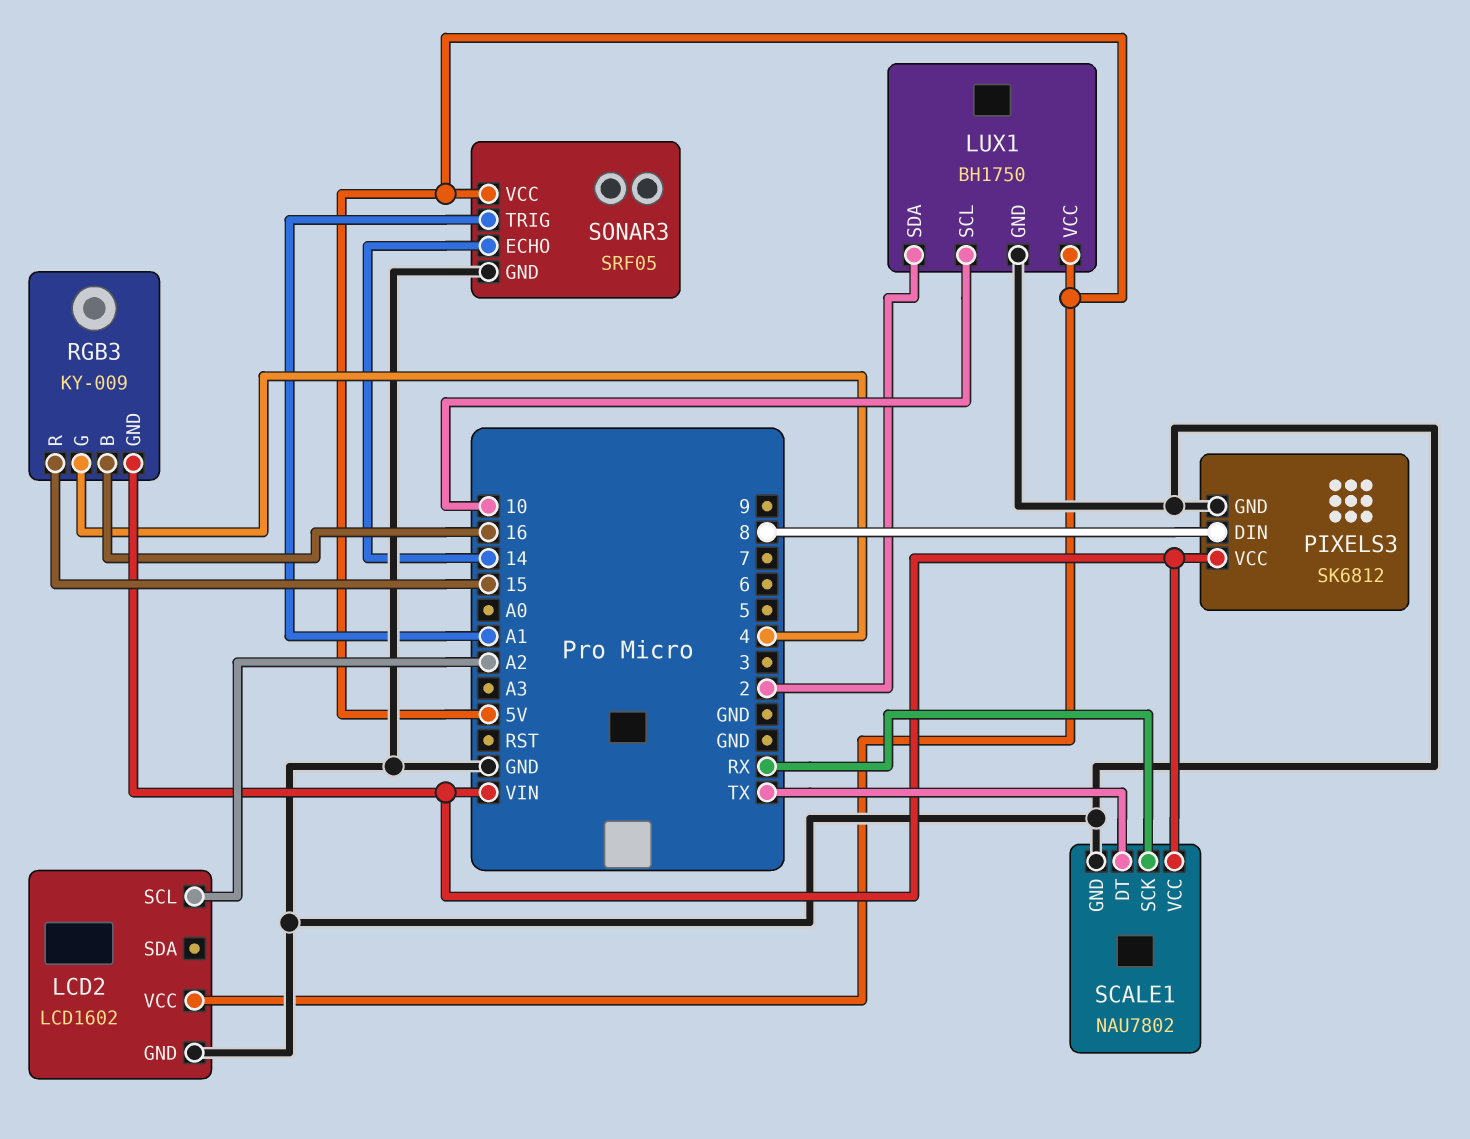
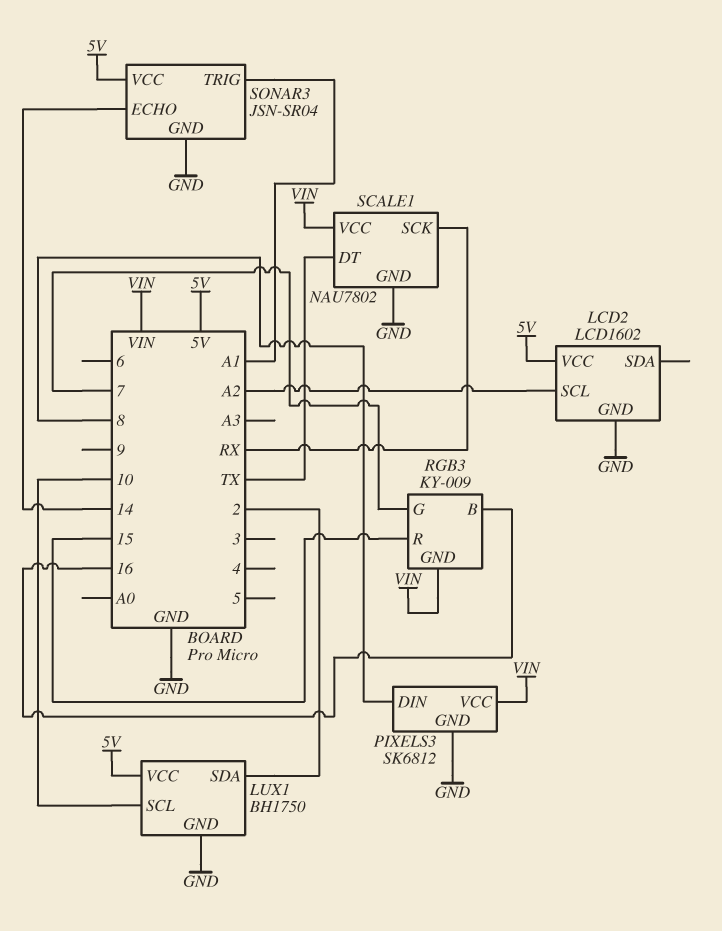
RGB3 pin G: 4 -> 7
SONAR3: SRF05 -> JSN-SR04

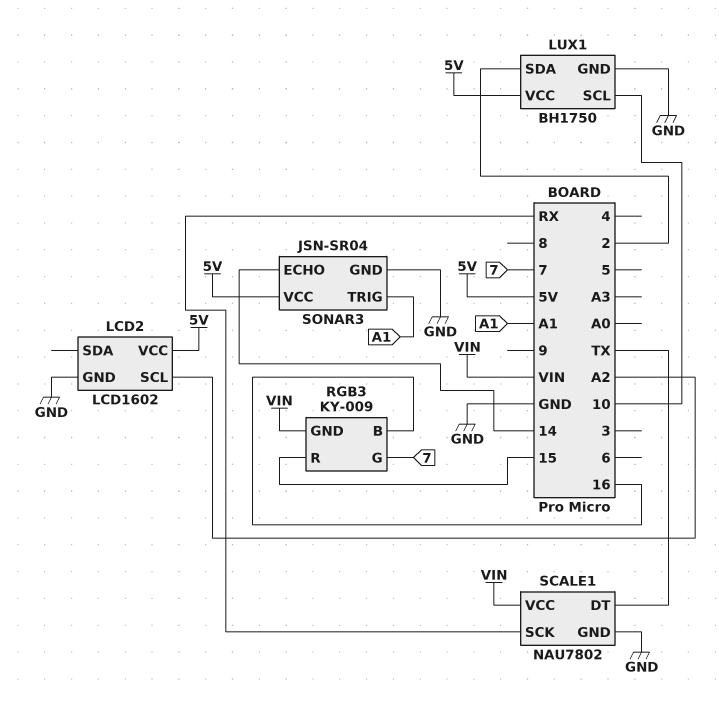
PIXELS3: SK6812 -> none
PIXELS3 pin DIN: 8 -> none
PIXELS3 pin GND: GND -> none
PIXELS3 pin VCC: VIN -> none

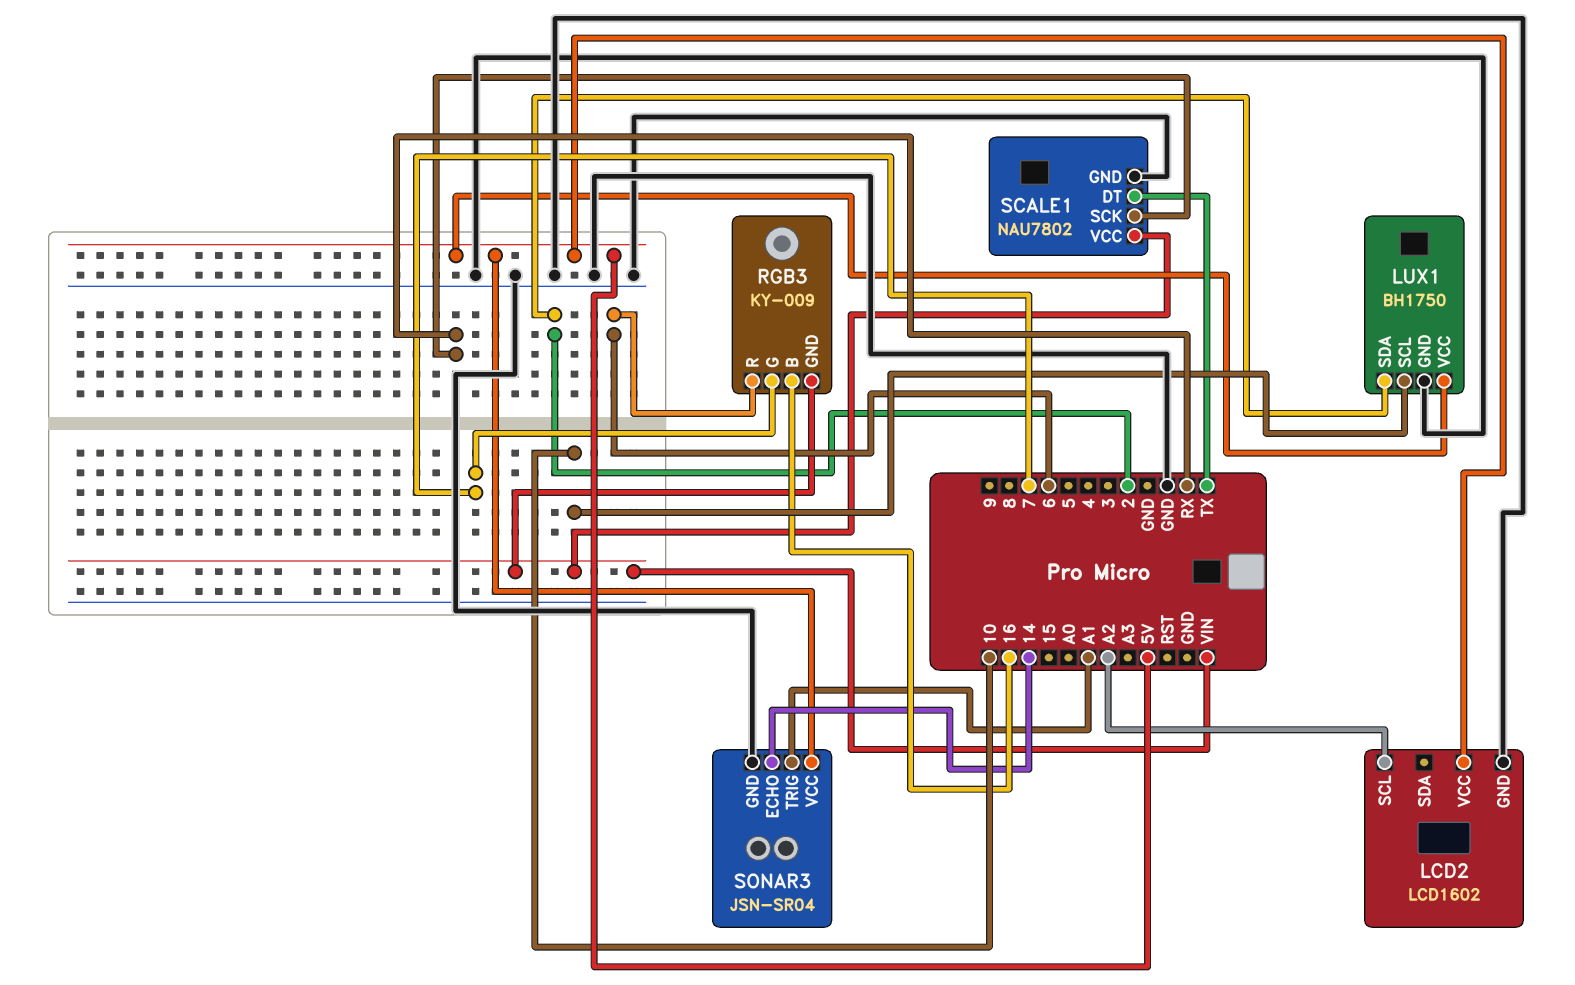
RGB3 pin R: 15 -> 6

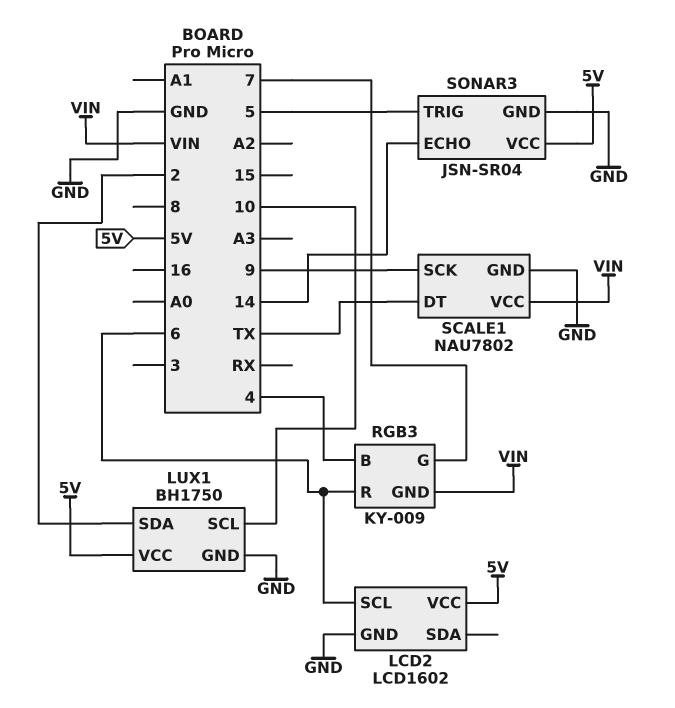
LCD2 pin SCL: A2 -> 6
RGB3 pin B: 16 -> 4
SCALE1 pin SCK: RX -> 9
SONAR3 pin TRIG: A1 -> 5

